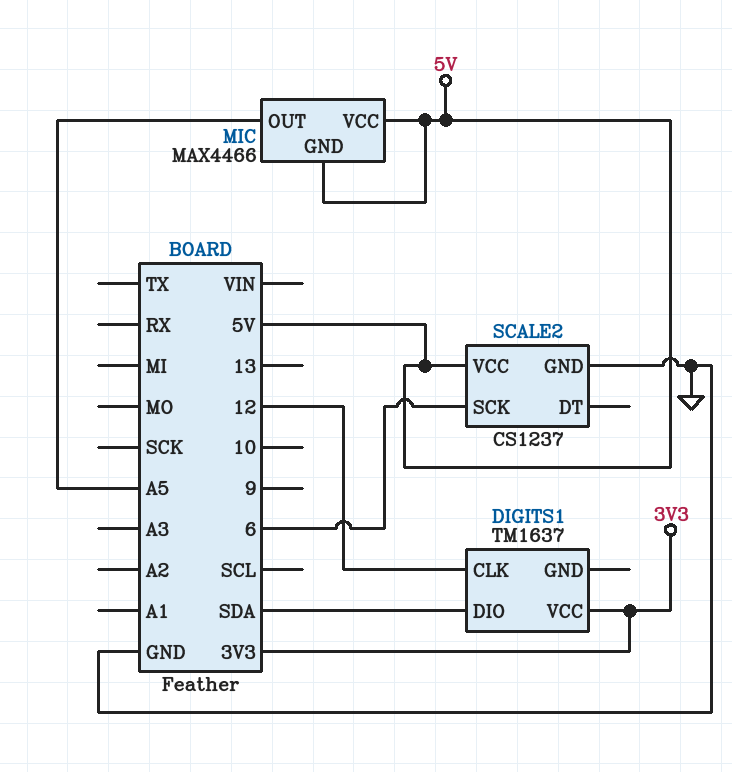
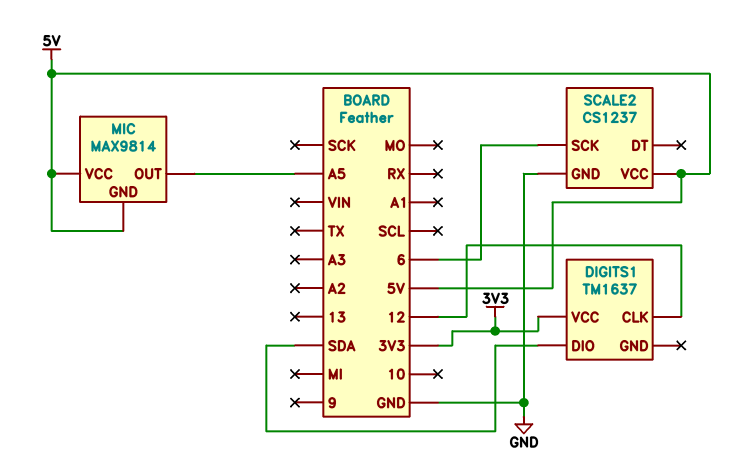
MIC: MAX4466 -> MAX9814

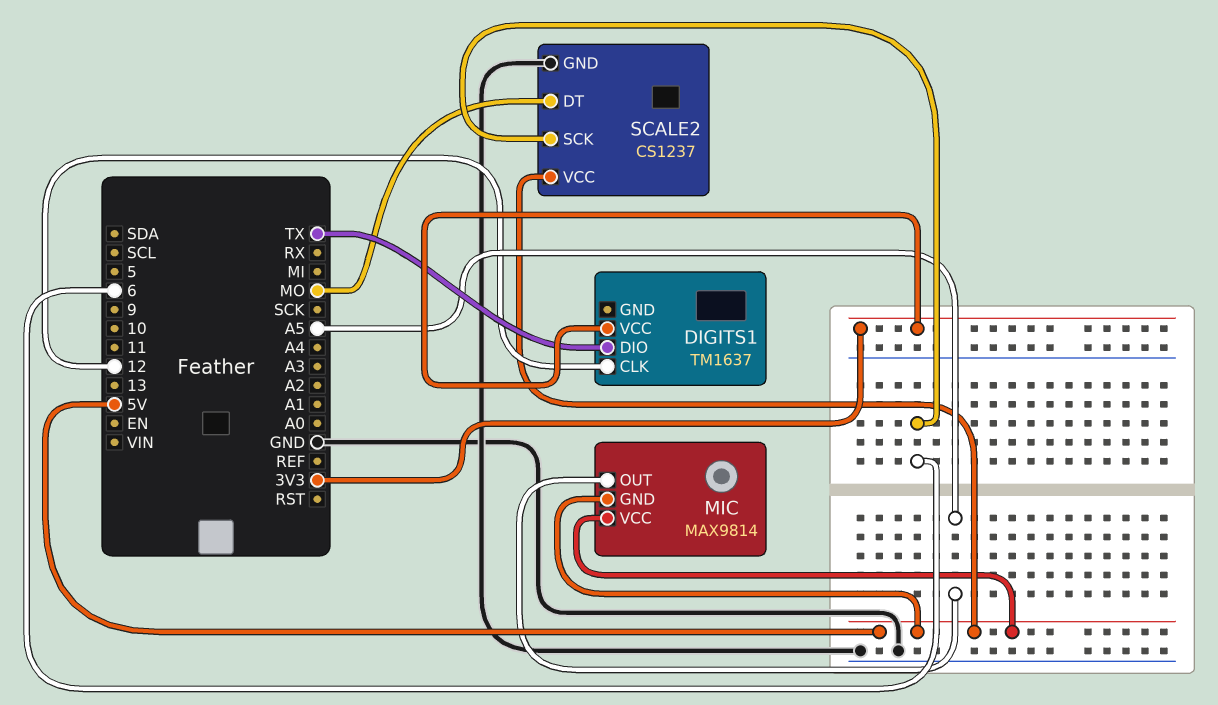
DIGITS1 pin DIO: SDA -> TX
SCALE2 pin DT: none -> MO

